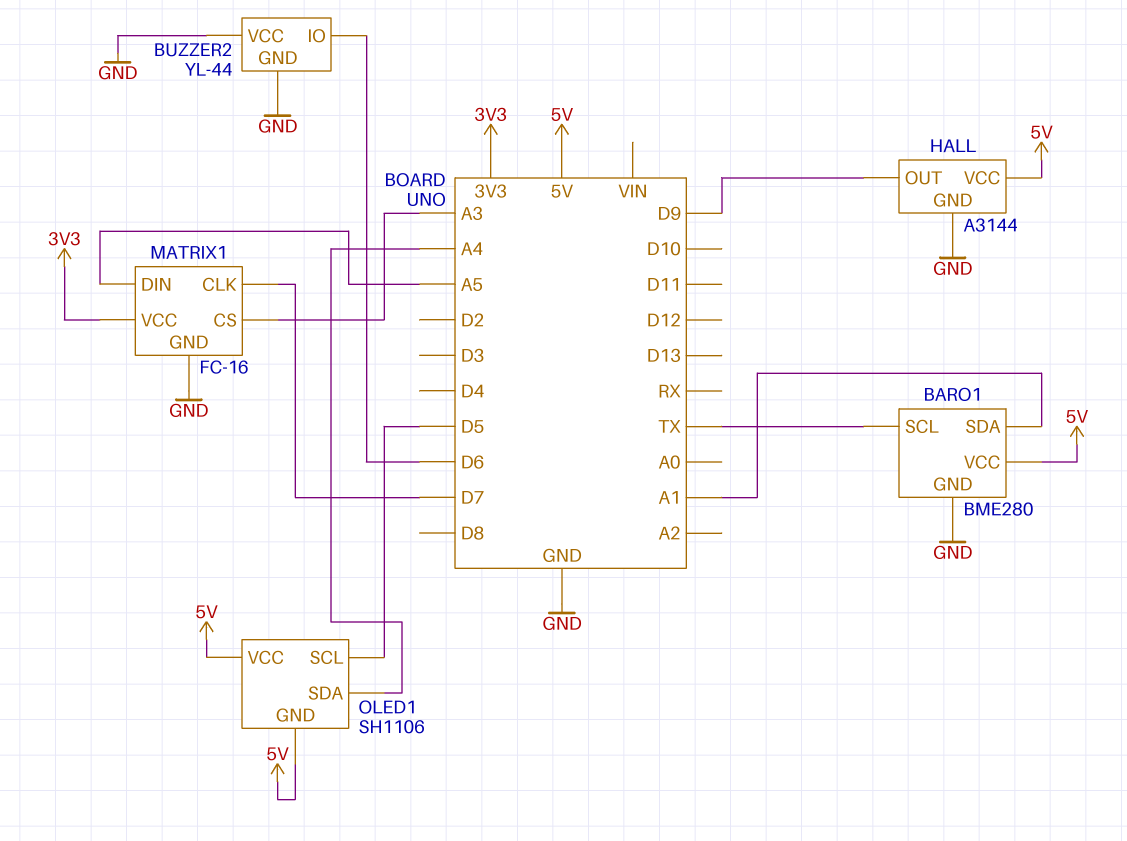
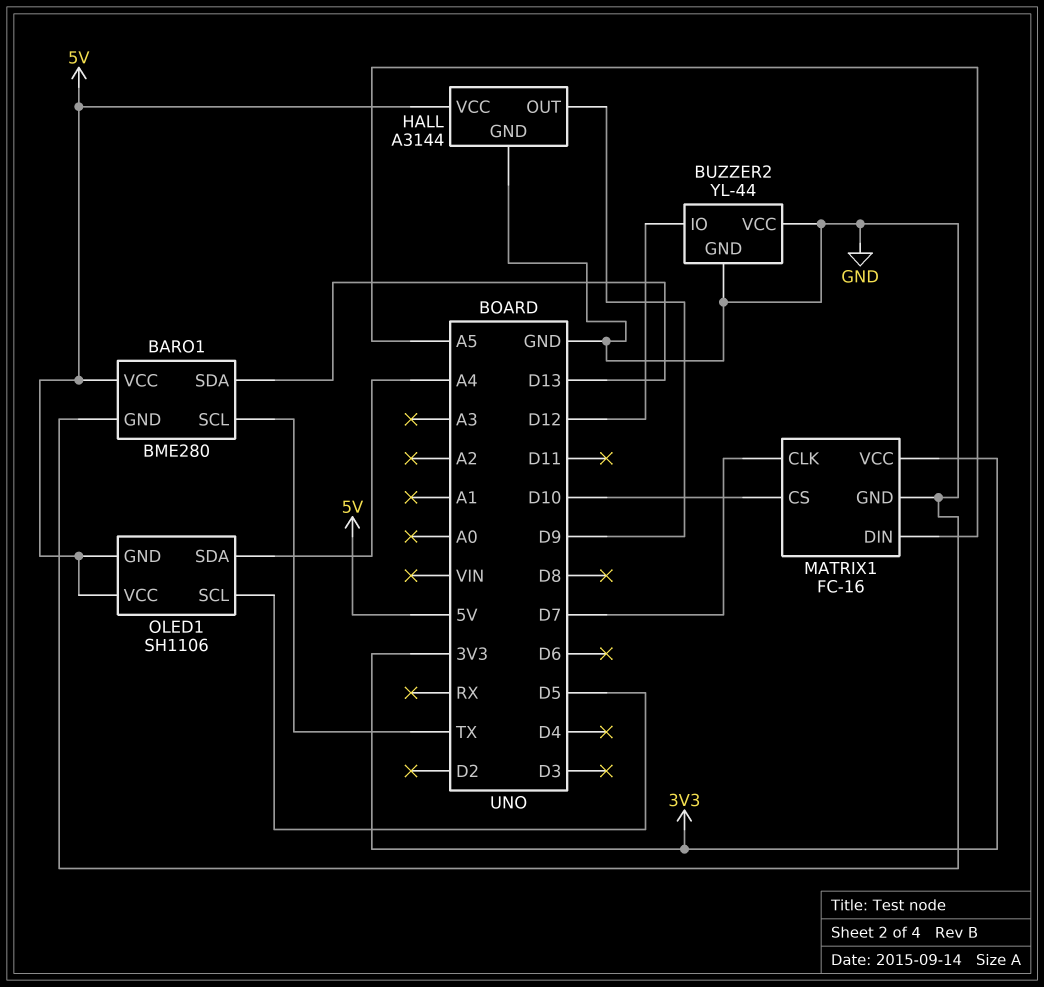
BARO1 pin SDA: A1 -> D13
BUZZER2 pin IO: D6 -> D12
MATRIX1 pin CS: A3 -> D10

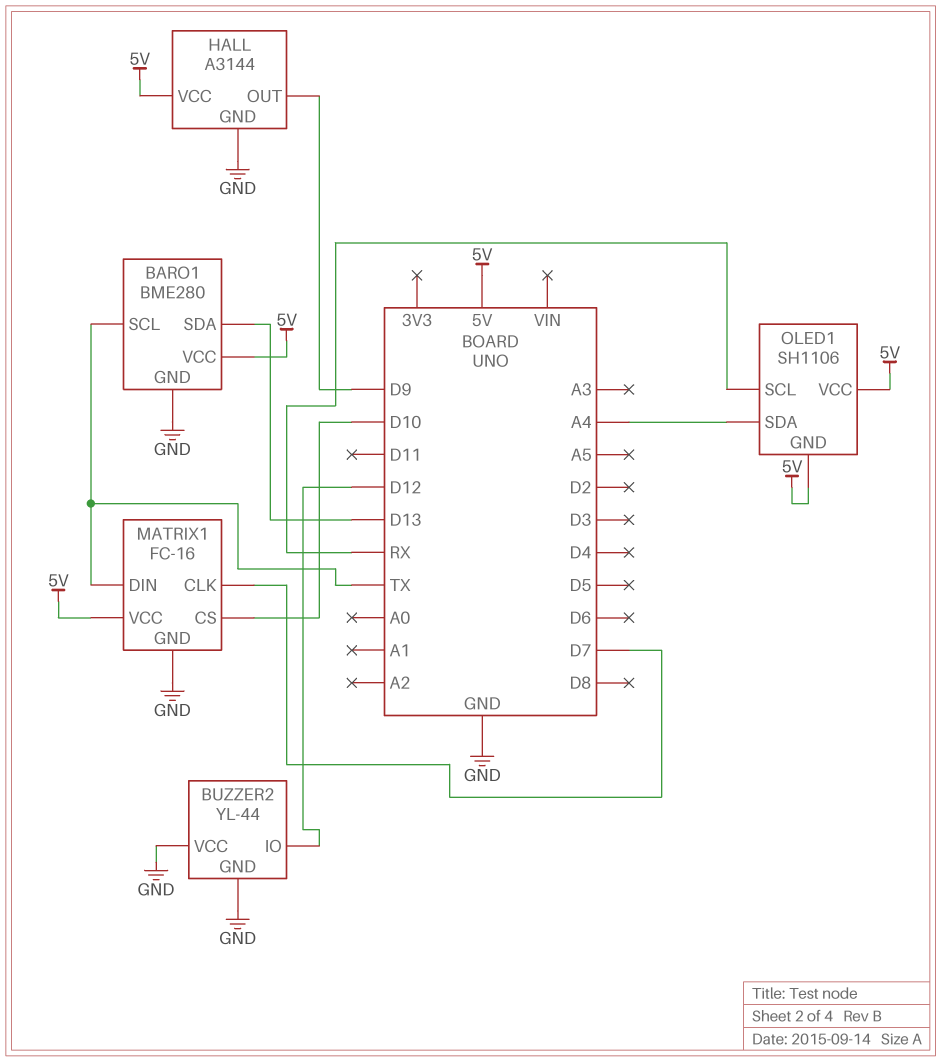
MATRIX1 pin DIN: A5 -> TX
MATRIX1 pin VCC: 3V3 -> 5V
OLED1 pin SCL: D5 -> RX

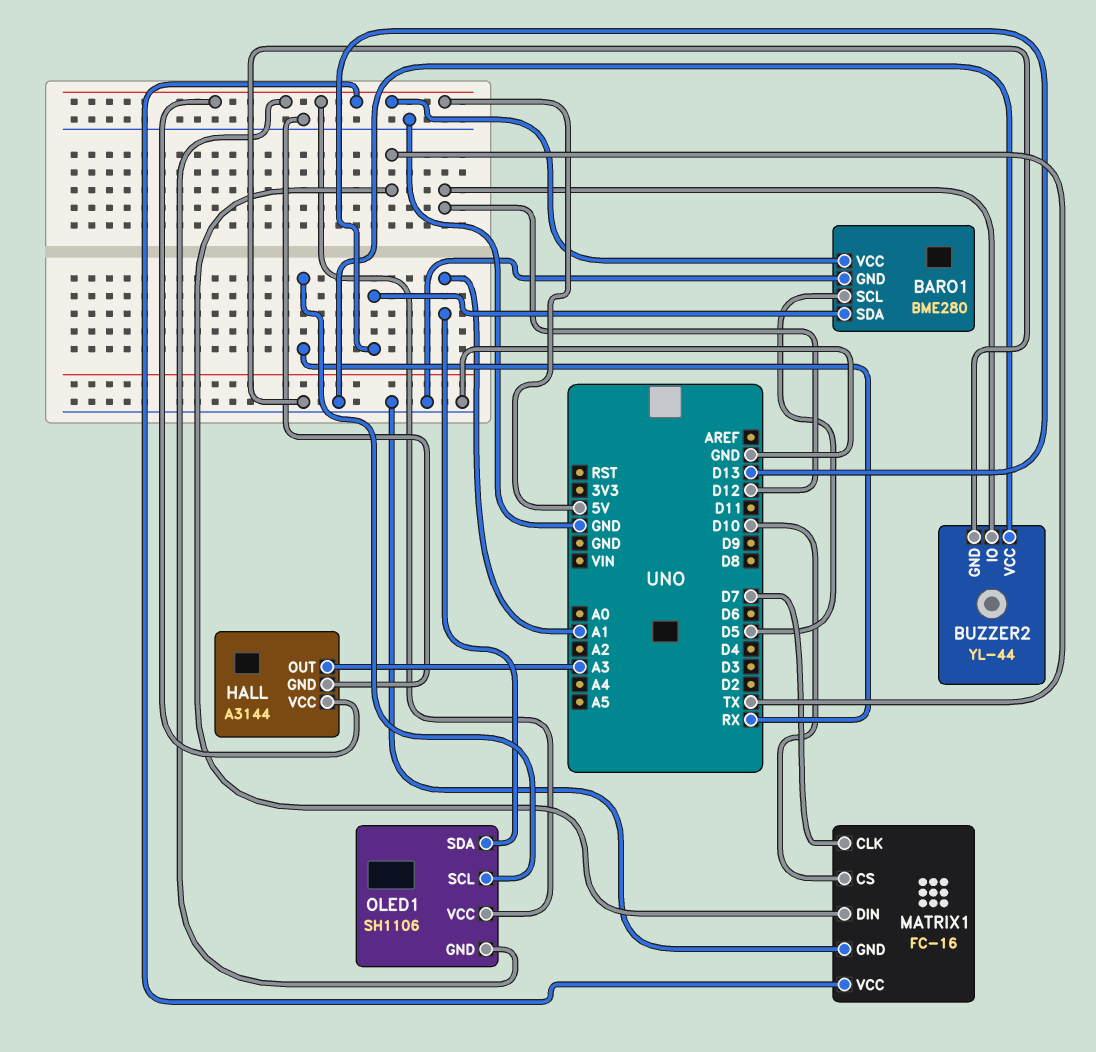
BARO1 pin SCL: TX -> D5
HALL pin OUT: D9 -> A3
OLED1 pin SDA: A4 -> A1

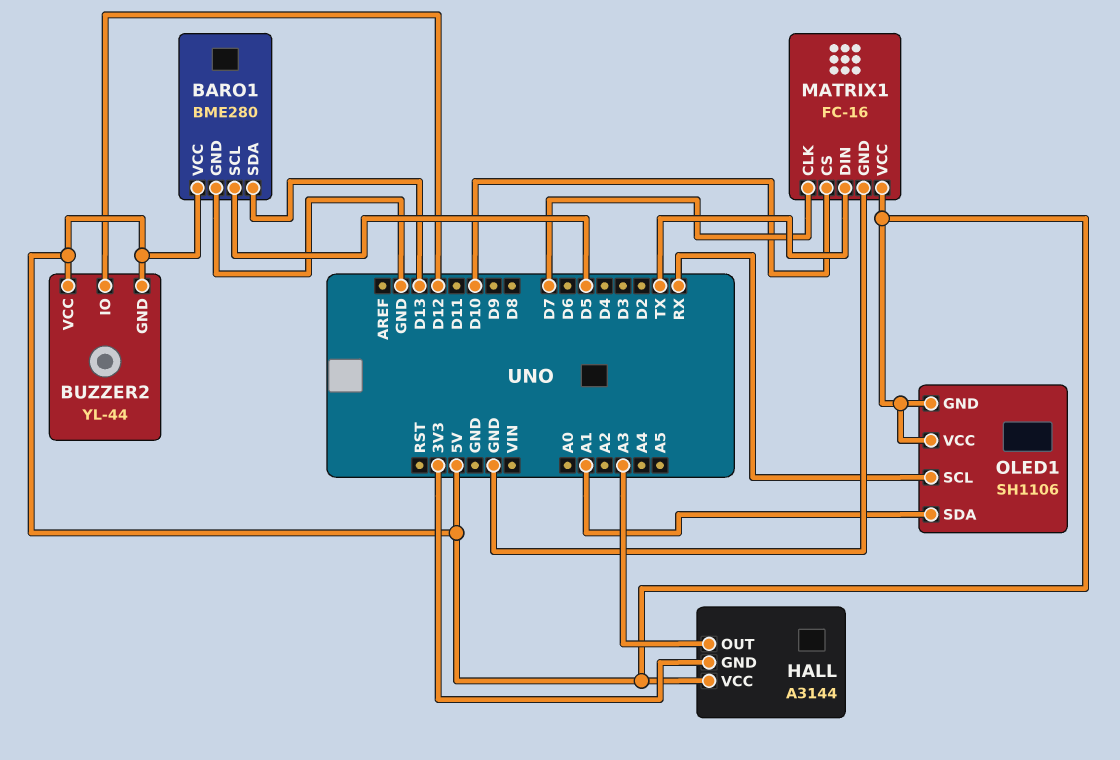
BUZZER2 pin GND: GND -> 5V
BUZZER2 pin VCC: GND -> 5V
HALL pin GND: GND -> 3V3

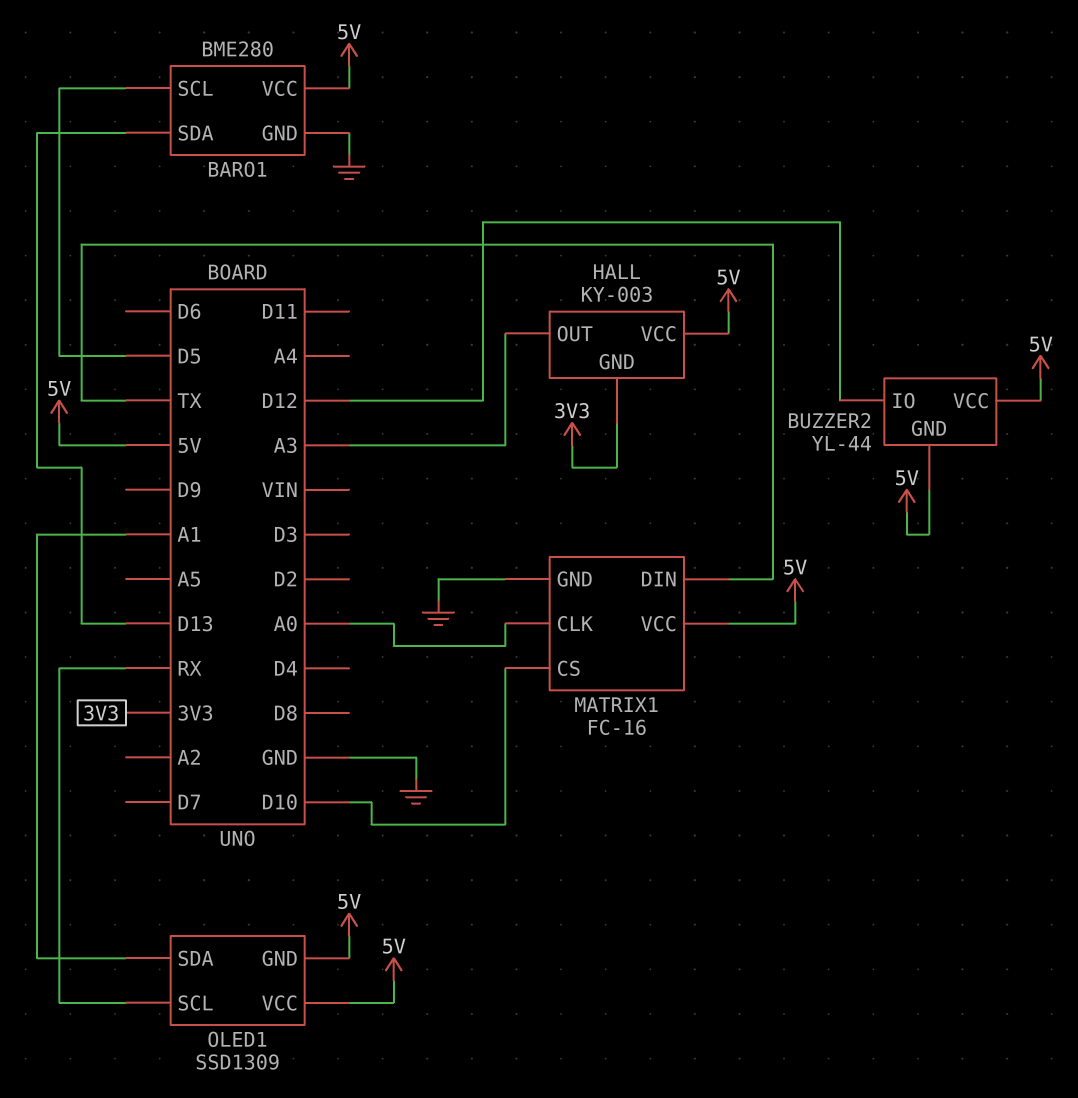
HALL: A3144 -> KY-003
MATRIX1 pin CLK: D7 -> A0
OLED1: SH1106 -> SSD1309

